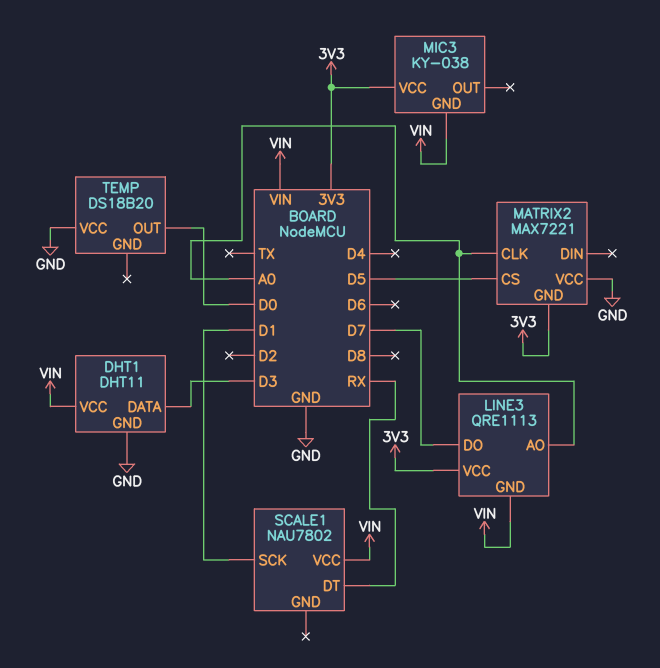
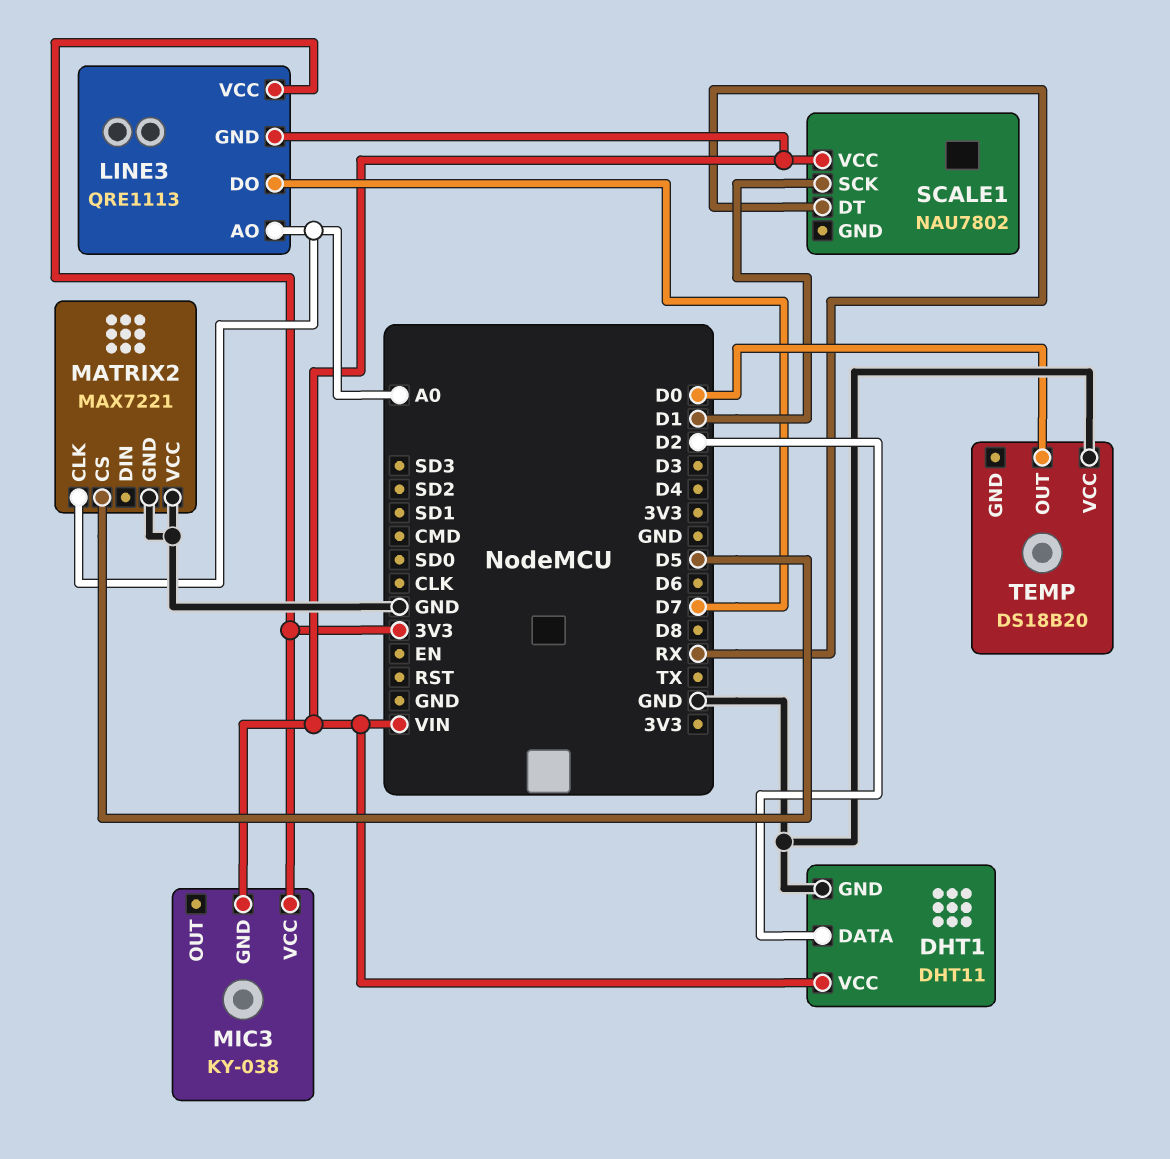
DHT1 pin DATA: D3 -> D2
MATRIX2 pin GND: 3V3 -> GND

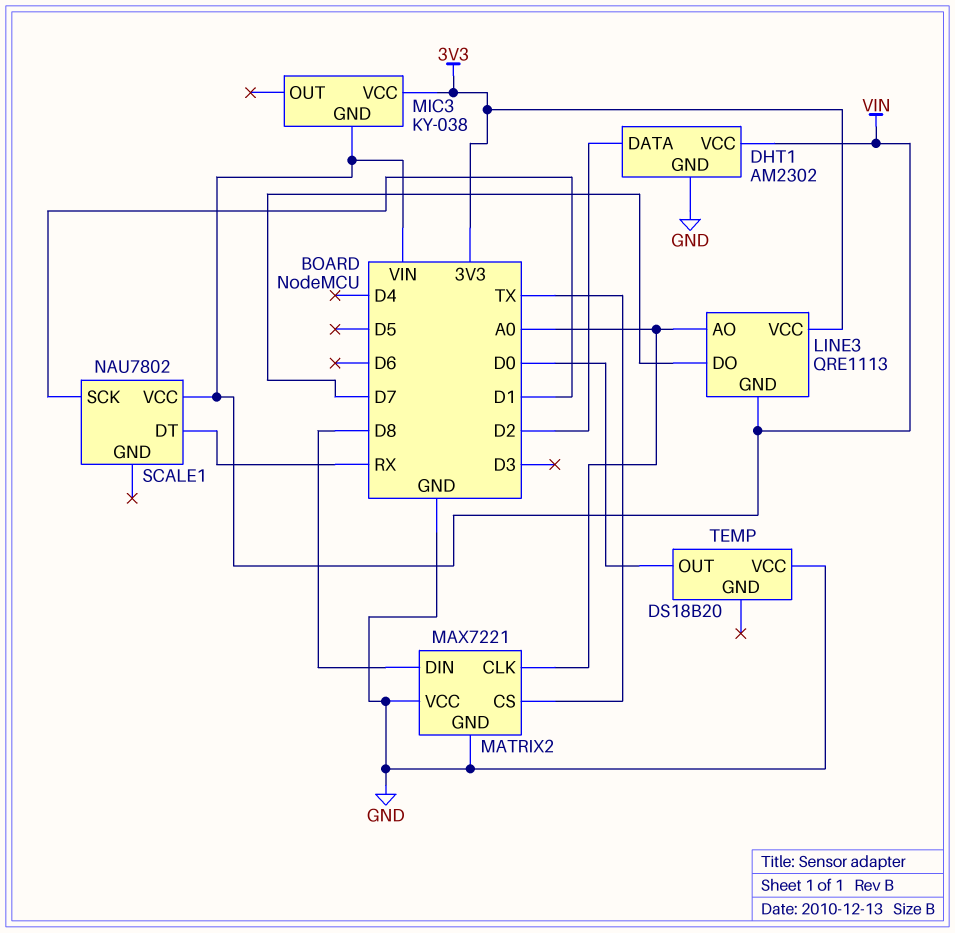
DHT1: DHT11 -> AM2302
MATRIX2 pin CS: D5 -> TX
MATRIX2 pin DIN: none -> D8

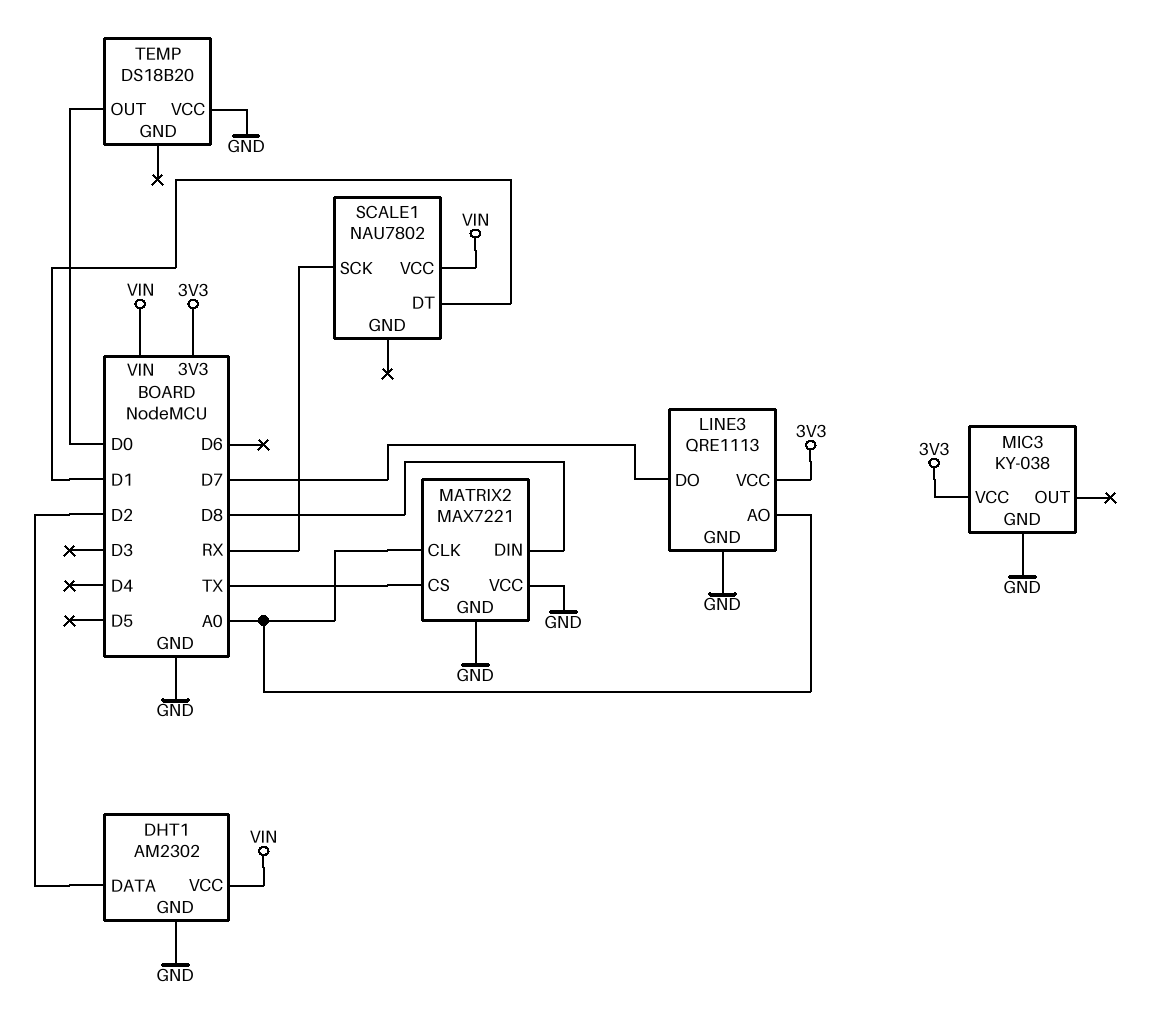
LINE3 pin GND: VIN -> GND
MIC3 pin GND: VIN -> GND
SCALE1 pin DT: RX -> D1
SCALE1 pin SCK: D1 -> RX

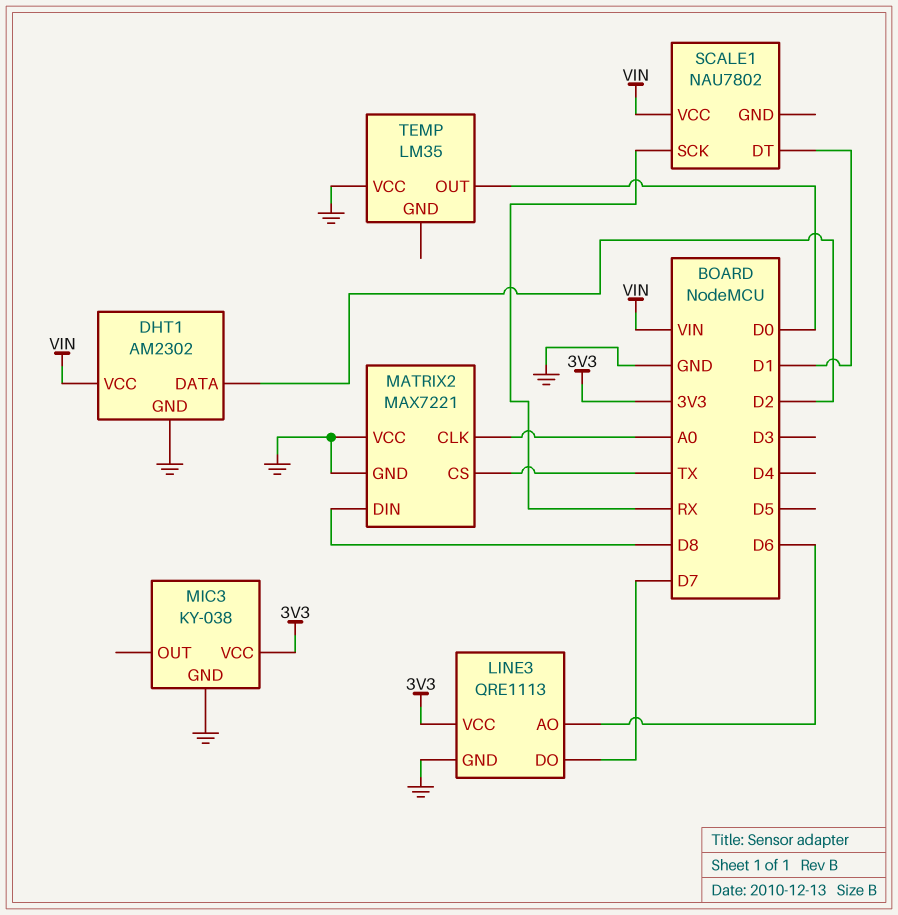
LINE3 pin AO: A0 -> D6
TEMP: DS18B20 -> LM35

